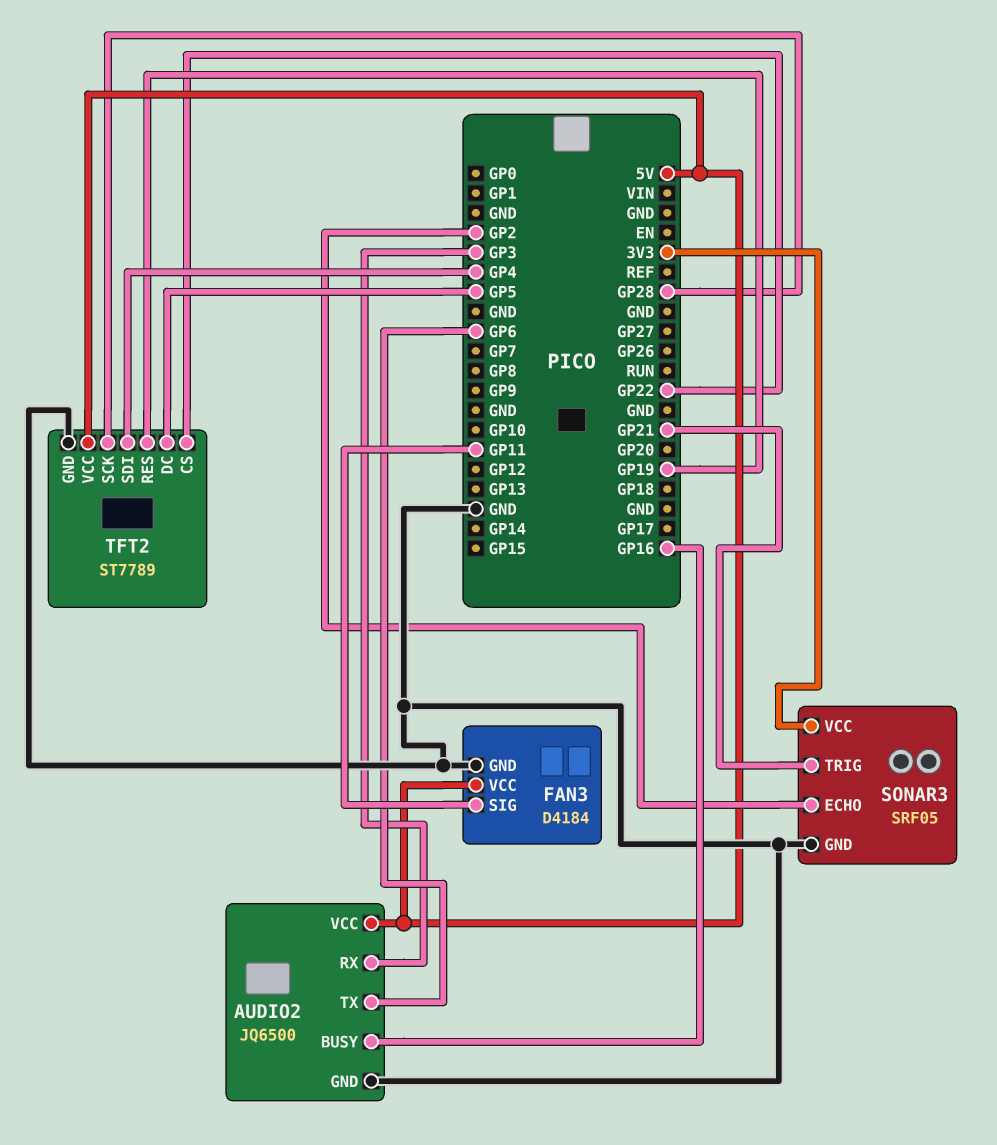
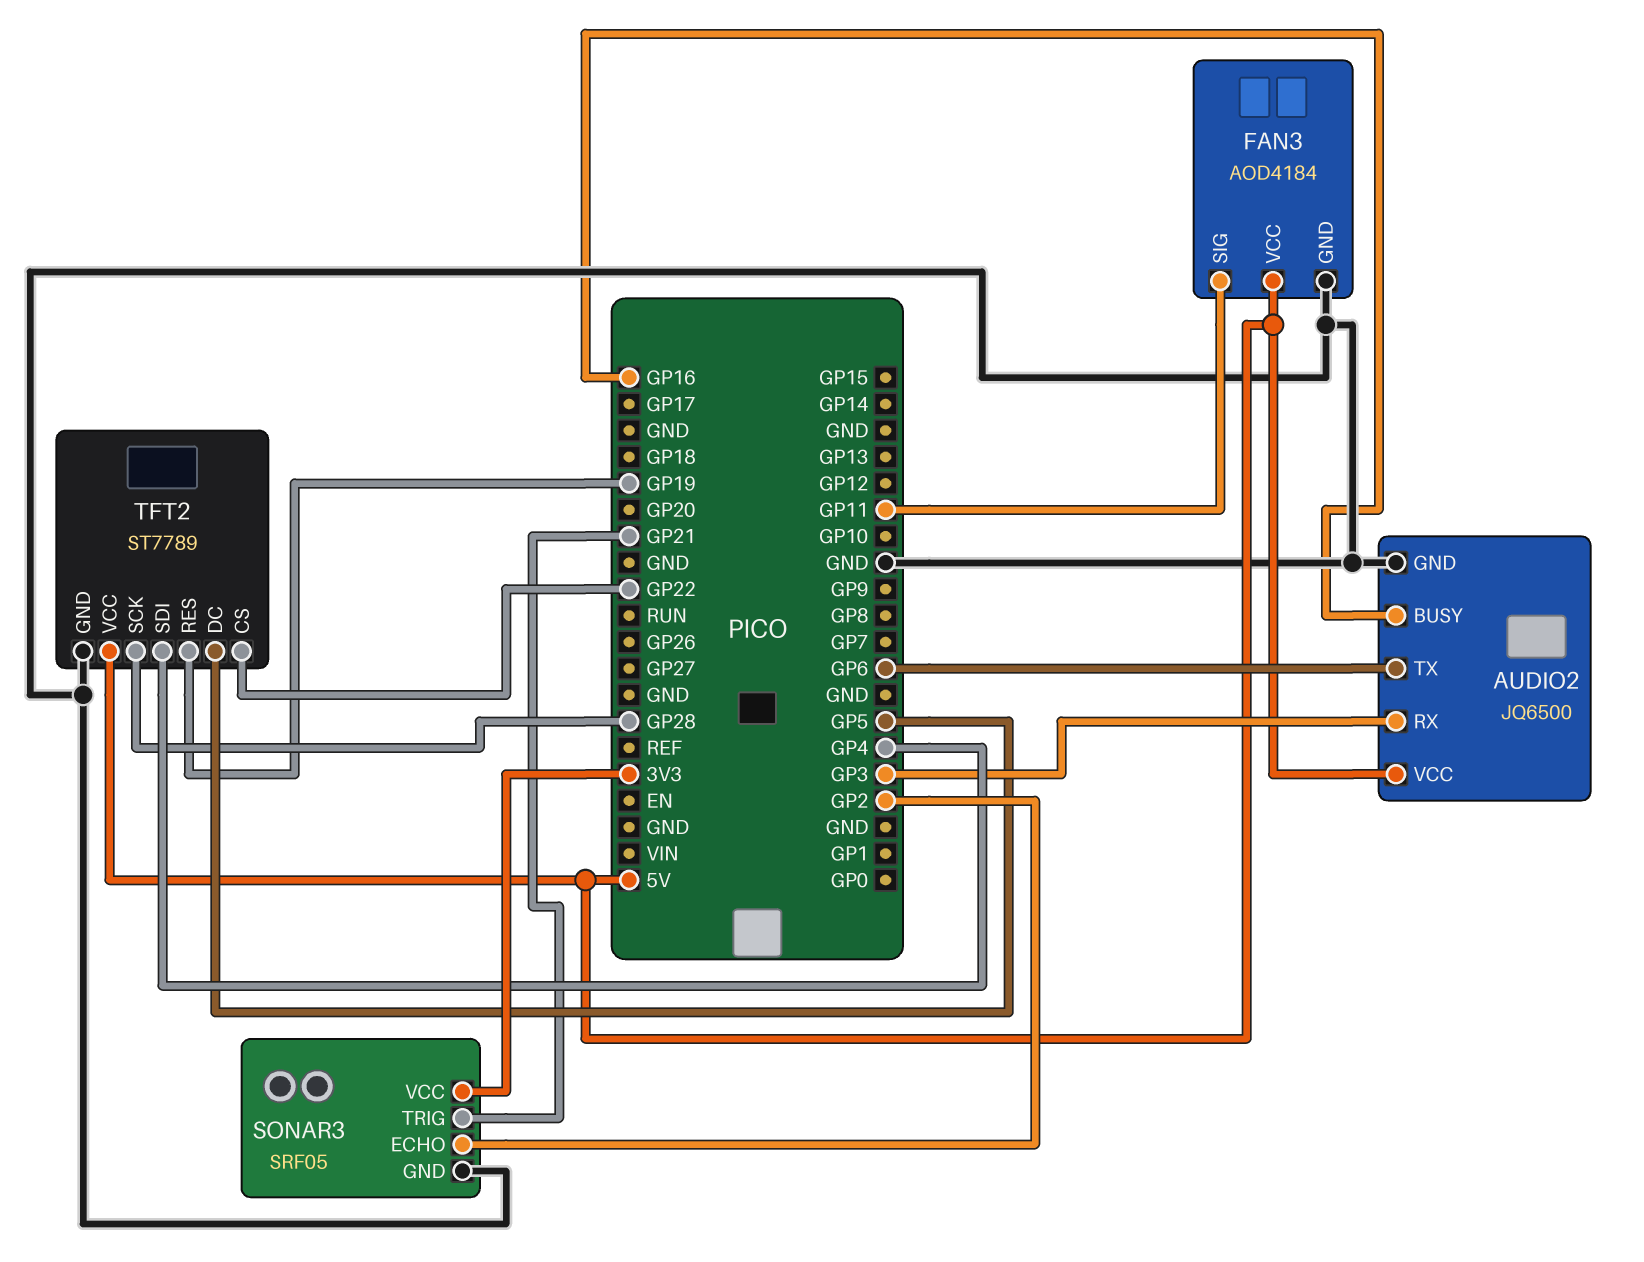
FAN3: D4184 -> AOD4184

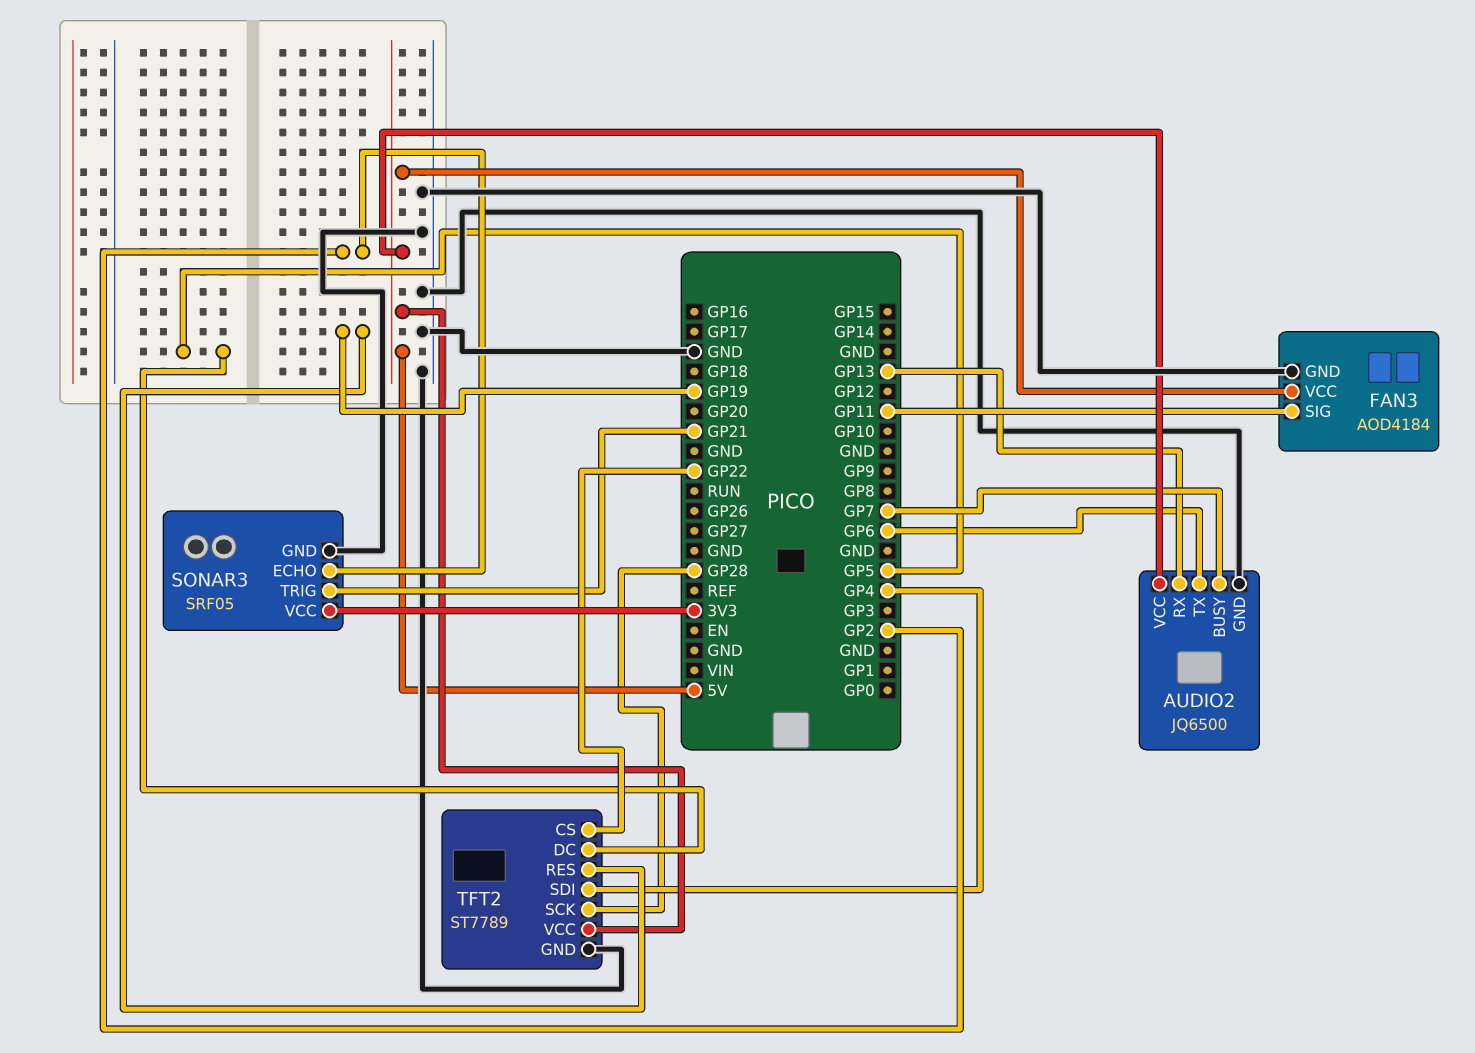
AUDIO2 pin BUSY: GP16 -> GP7
AUDIO2 pin RX: GP3 -> GP13

